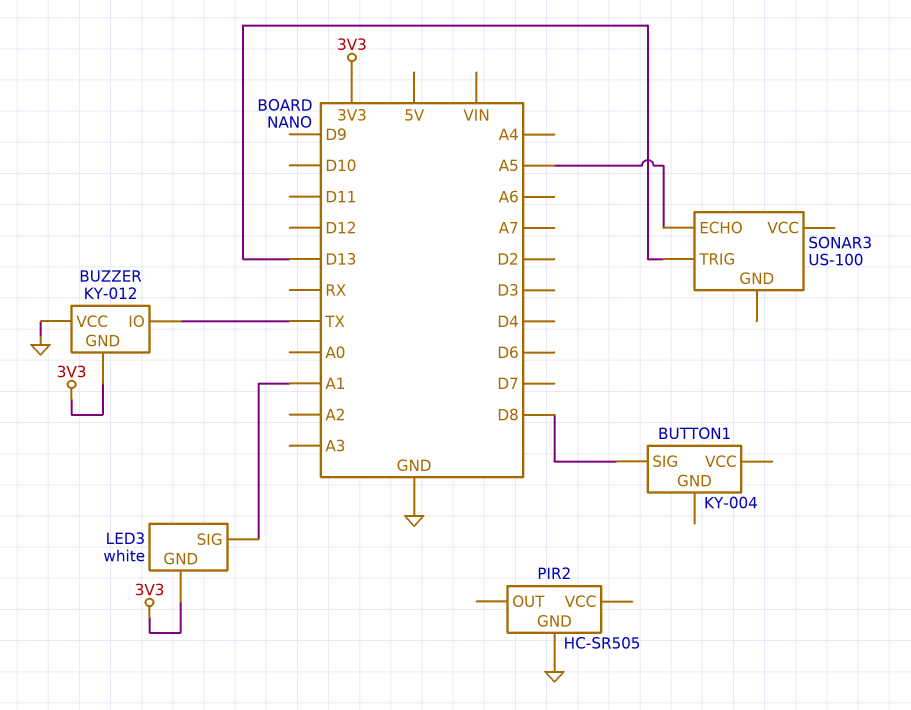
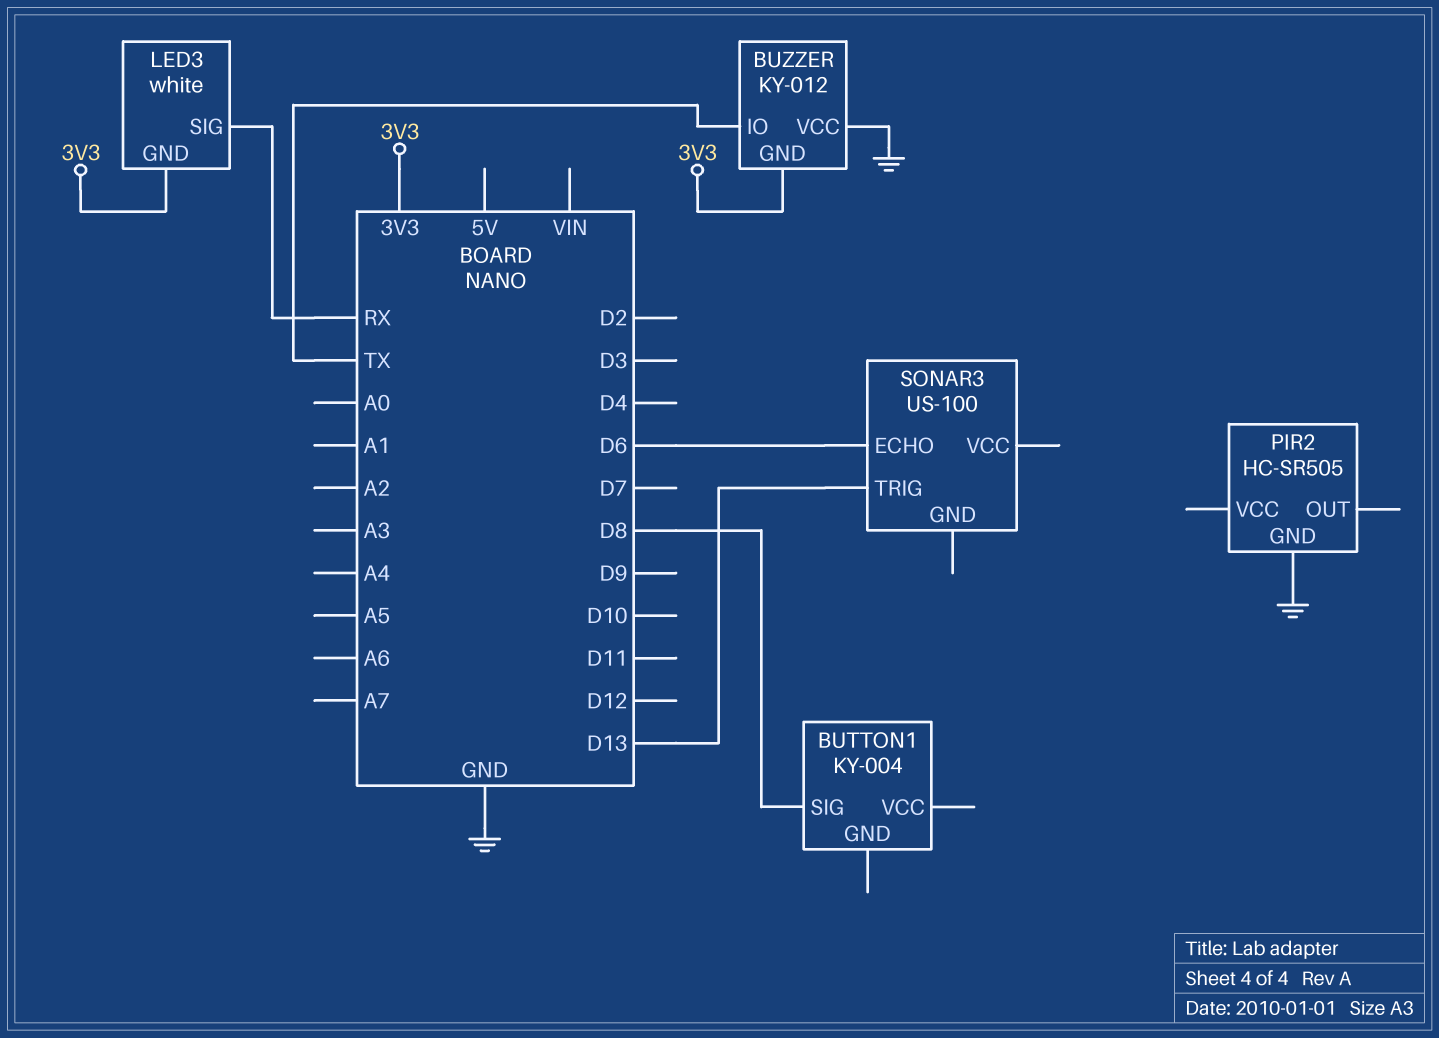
LED3 pin SIG: A1 -> RX
SONAR3 pin ECHO: A5 -> D6

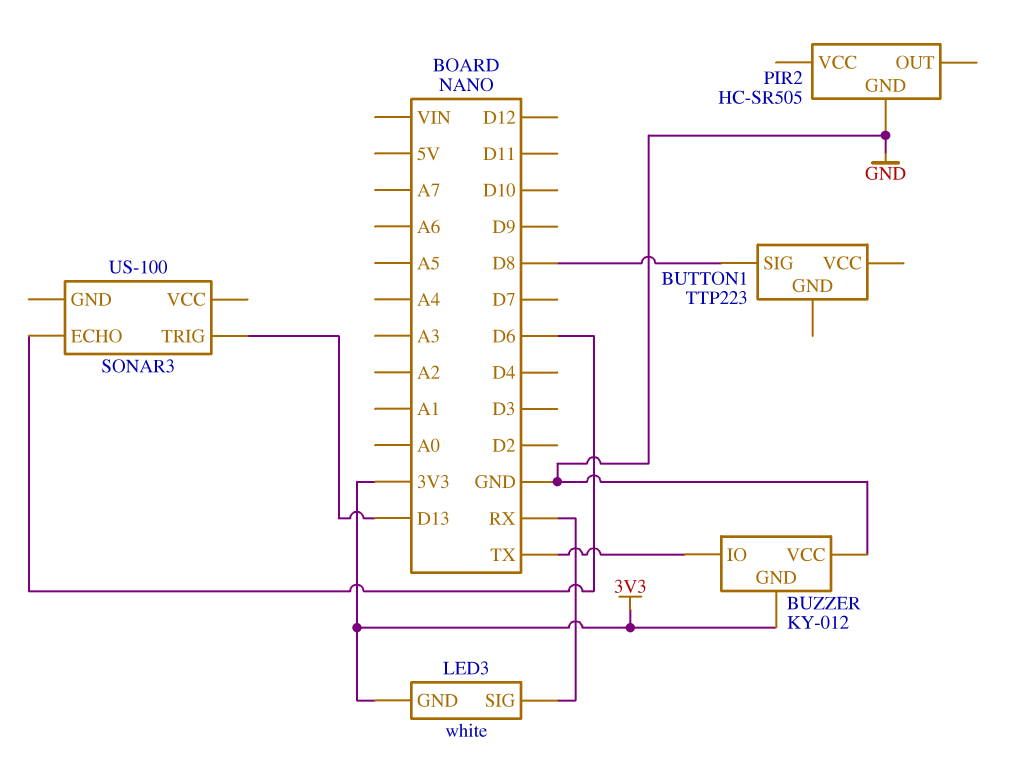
BUTTON1: KY-004 -> TTP223

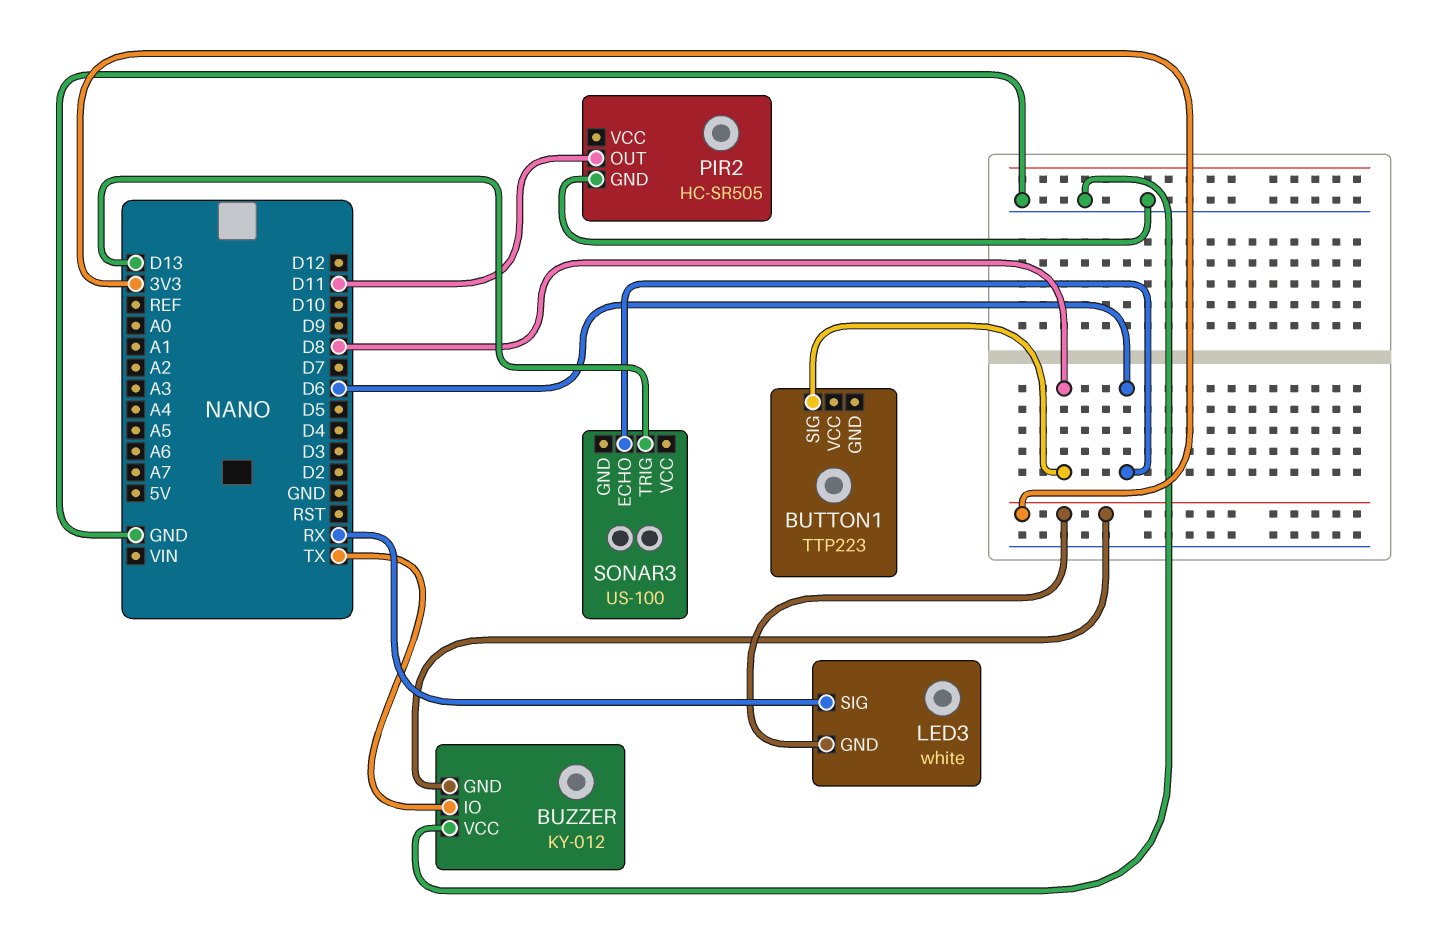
PIR2 pin OUT: none -> D11

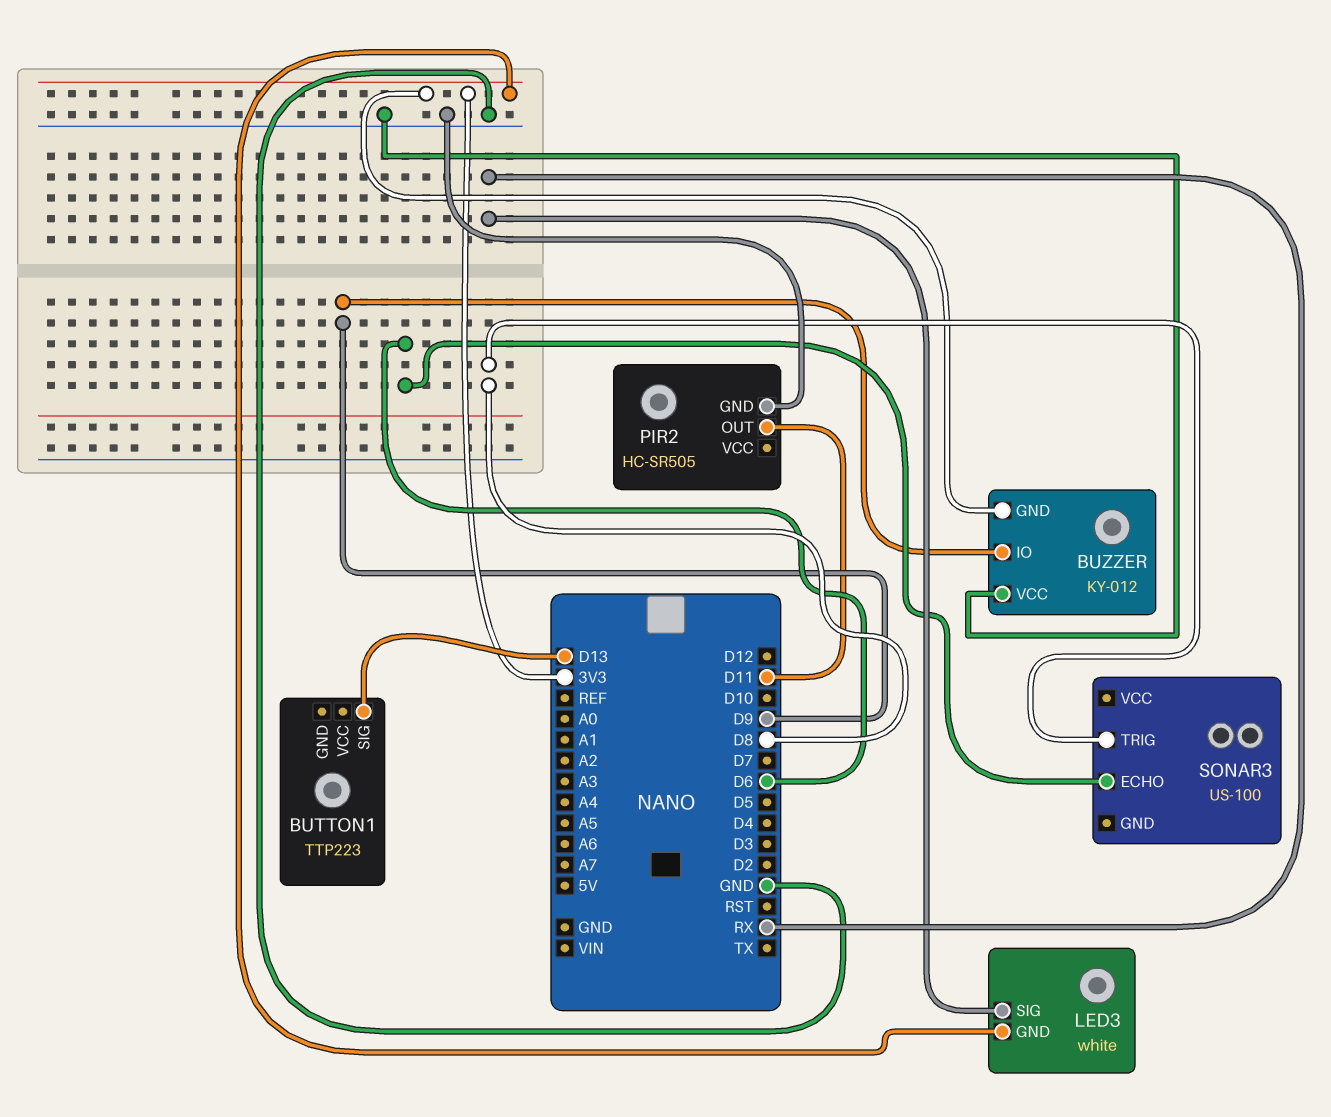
BUTTON1 pin SIG: D8 -> D13
BUZZER pin IO: TX -> D9
SONAR3 pin TRIG: D13 -> D8

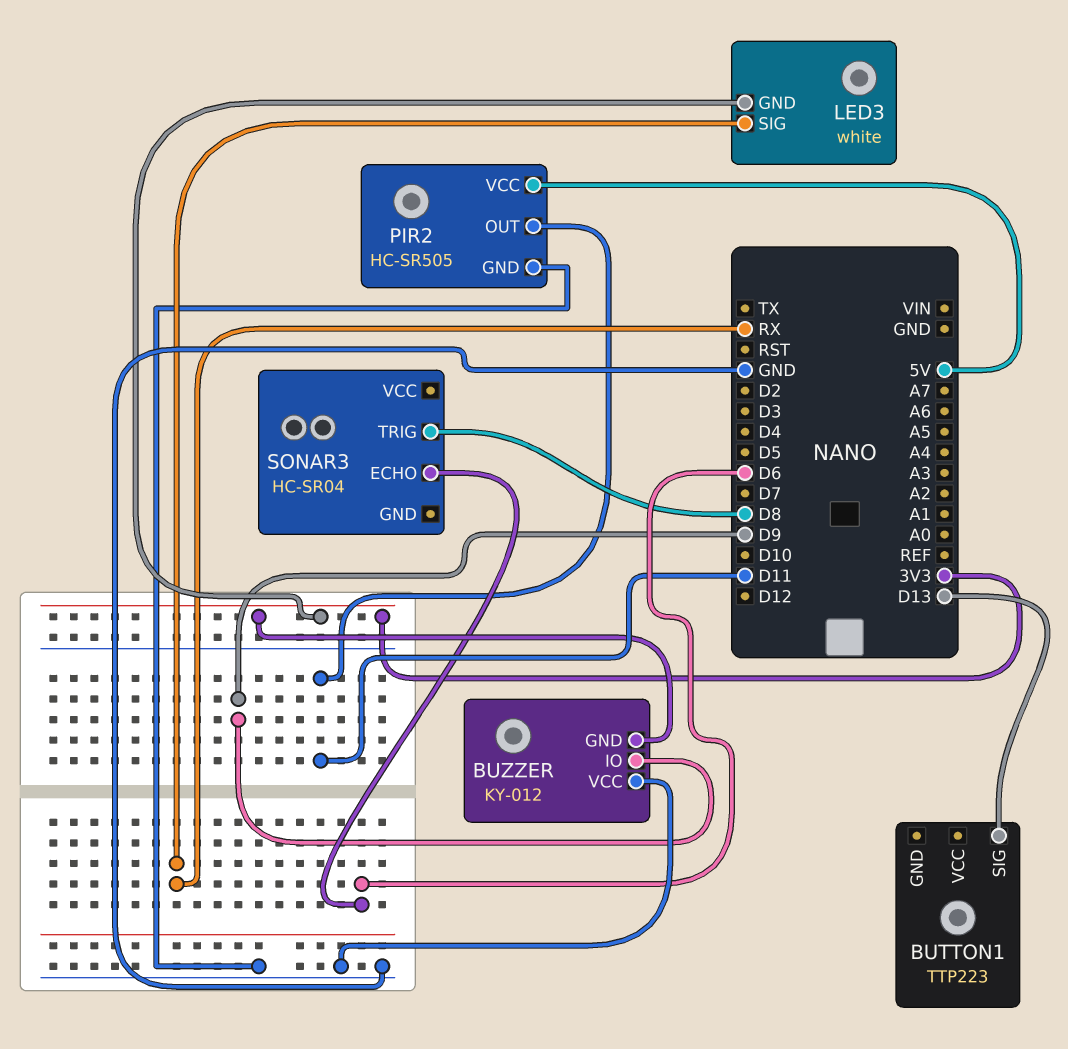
PIR2 pin VCC: none -> 5V
SONAR3: US-100 -> HC-SR04

